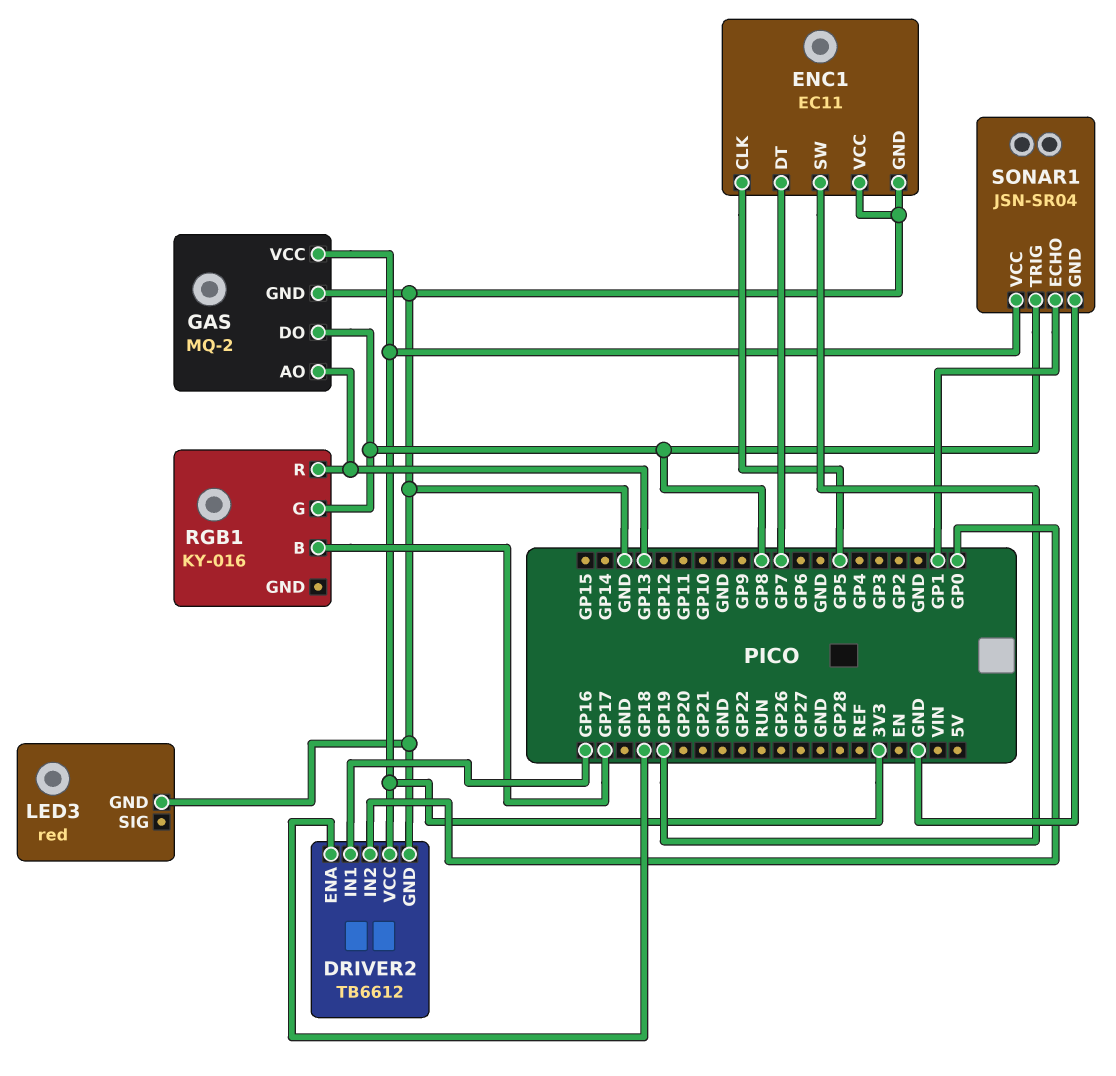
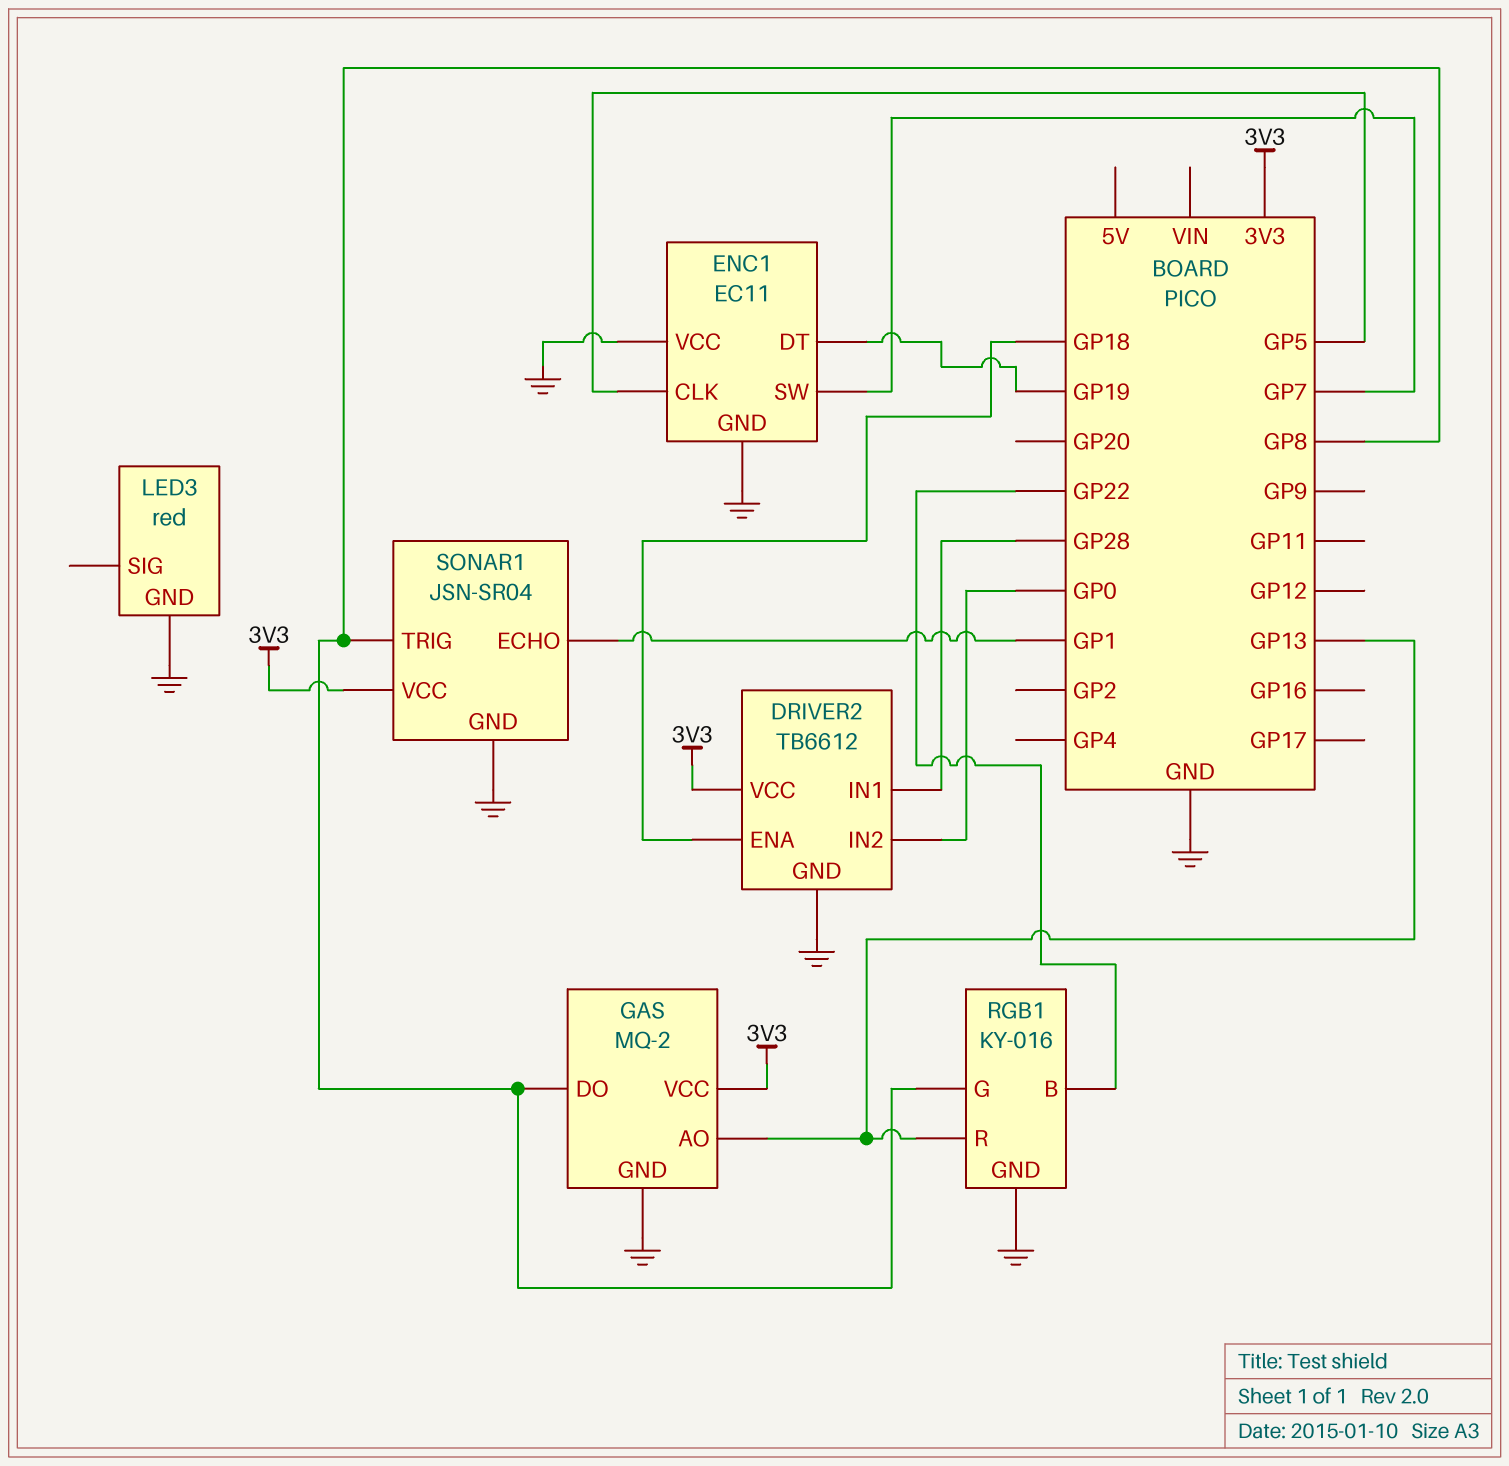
DRIVER2 pin IN1: GP16 -> GP28
ENC1 pin DT: GP7 -> GP19
ENC1 pin SW: GP19 -> GP7
RGB1 pin B: GP17 -> GP22
RGB1 pin GND: none -> GND

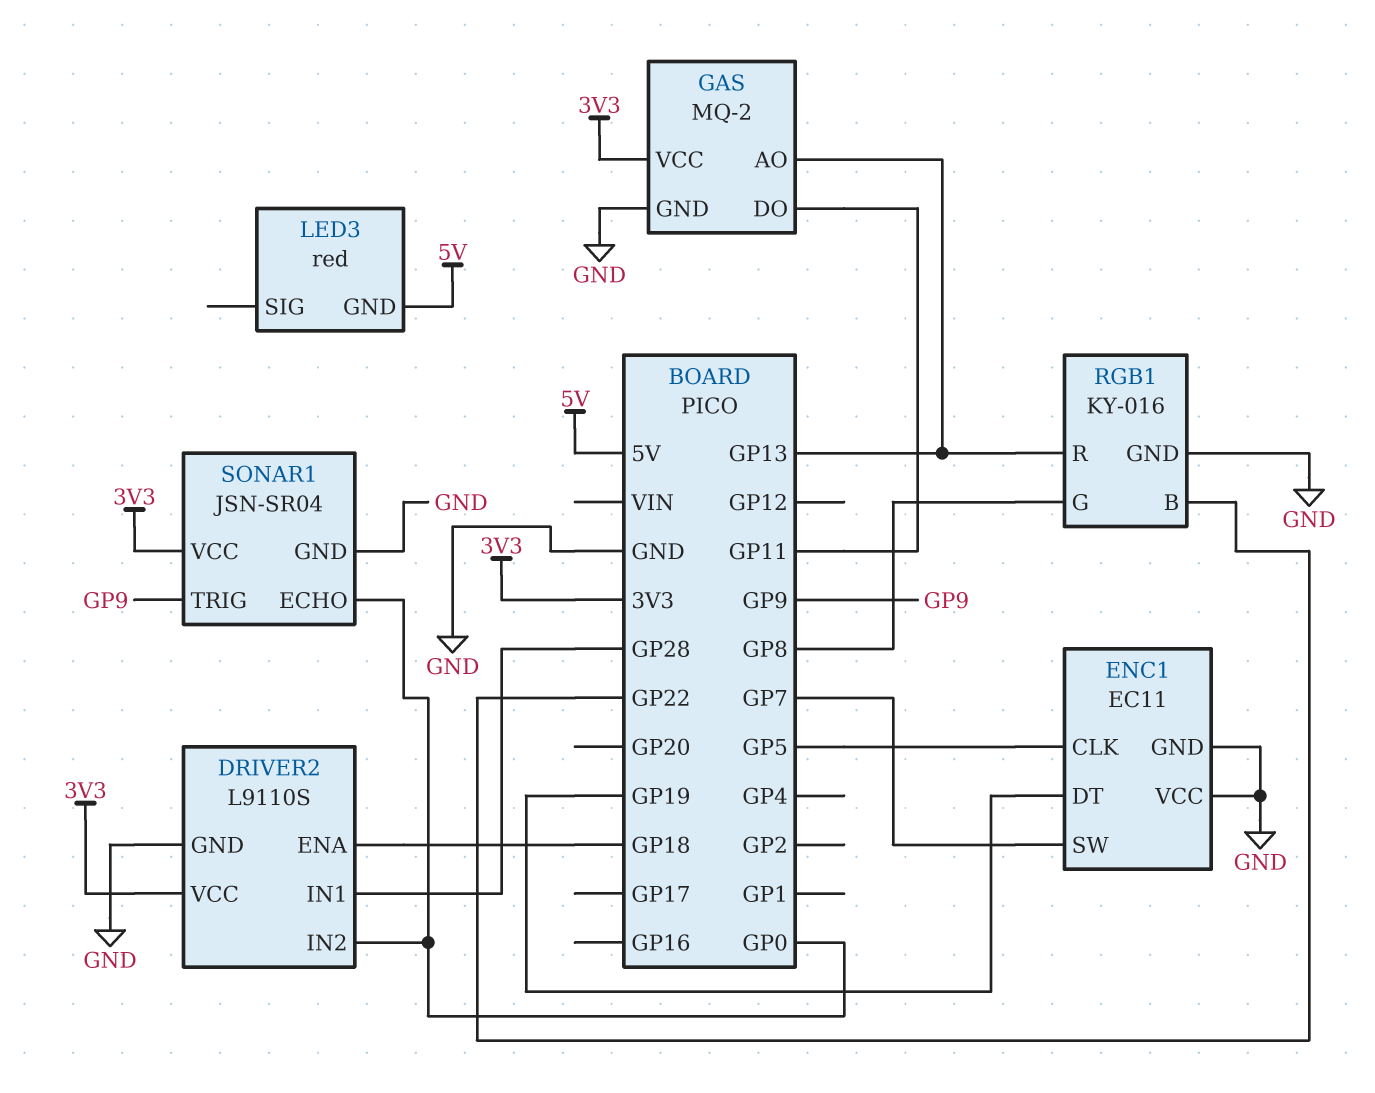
DRIVER2: TB6612 -> L9110S
GAS pin DO: GP8 -> GP11
LED3 pin GND: GND -> 5V
SONAR1 pin ECHO: GP1 -> GP0
SONAR1 pin TRIG: GP8 -> GP9

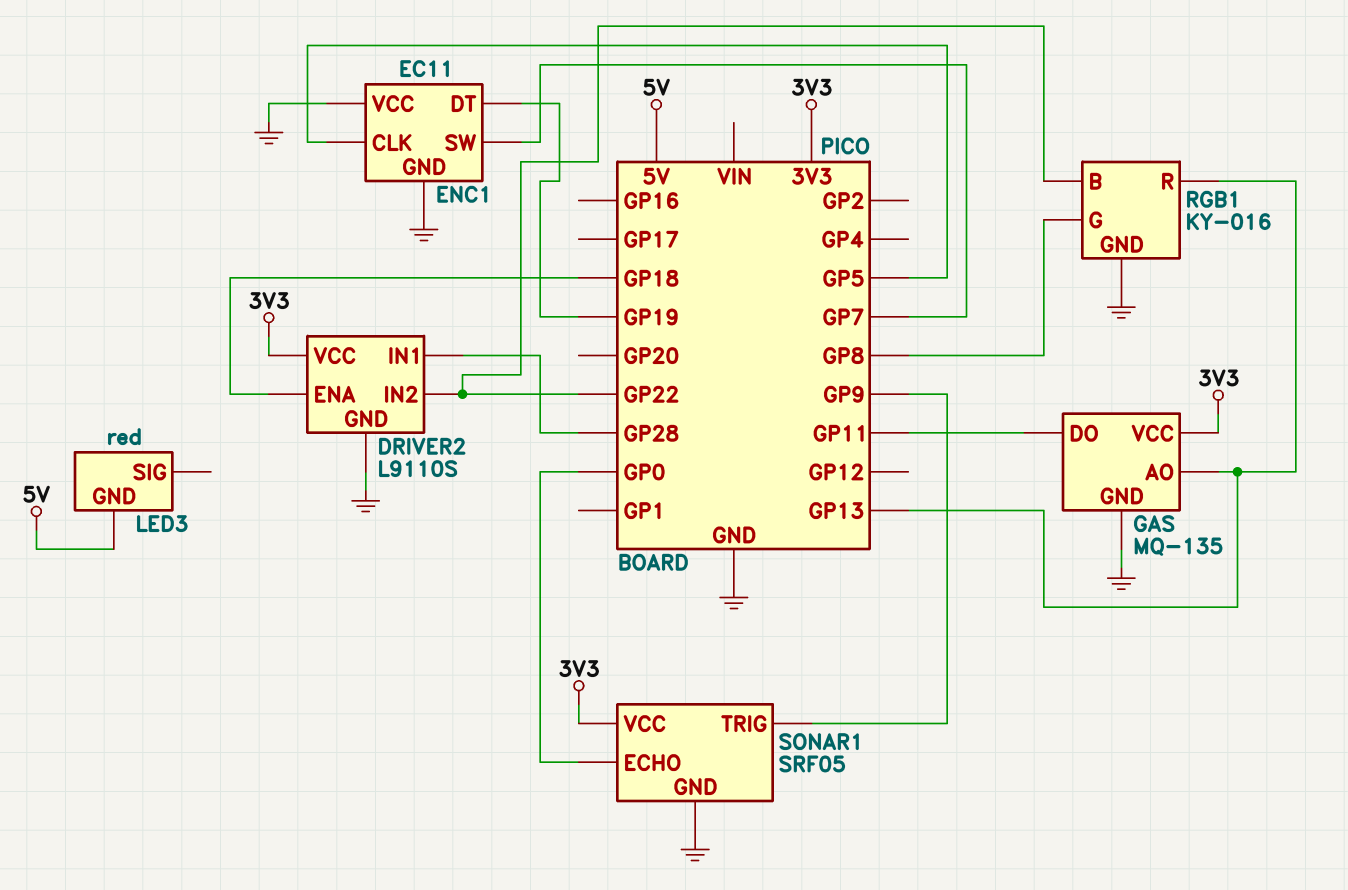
DRIVER2 pin IN2: GP0 -> GP22
GAS: MQ-2 -> MQ-135
SONAR1: JSN-SR04 -> SRF05

